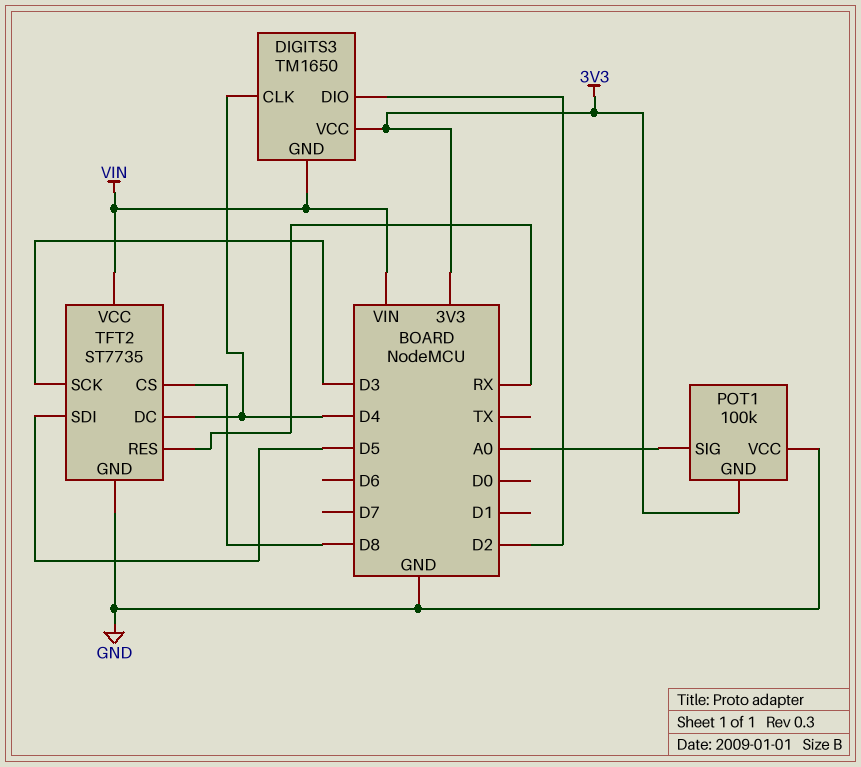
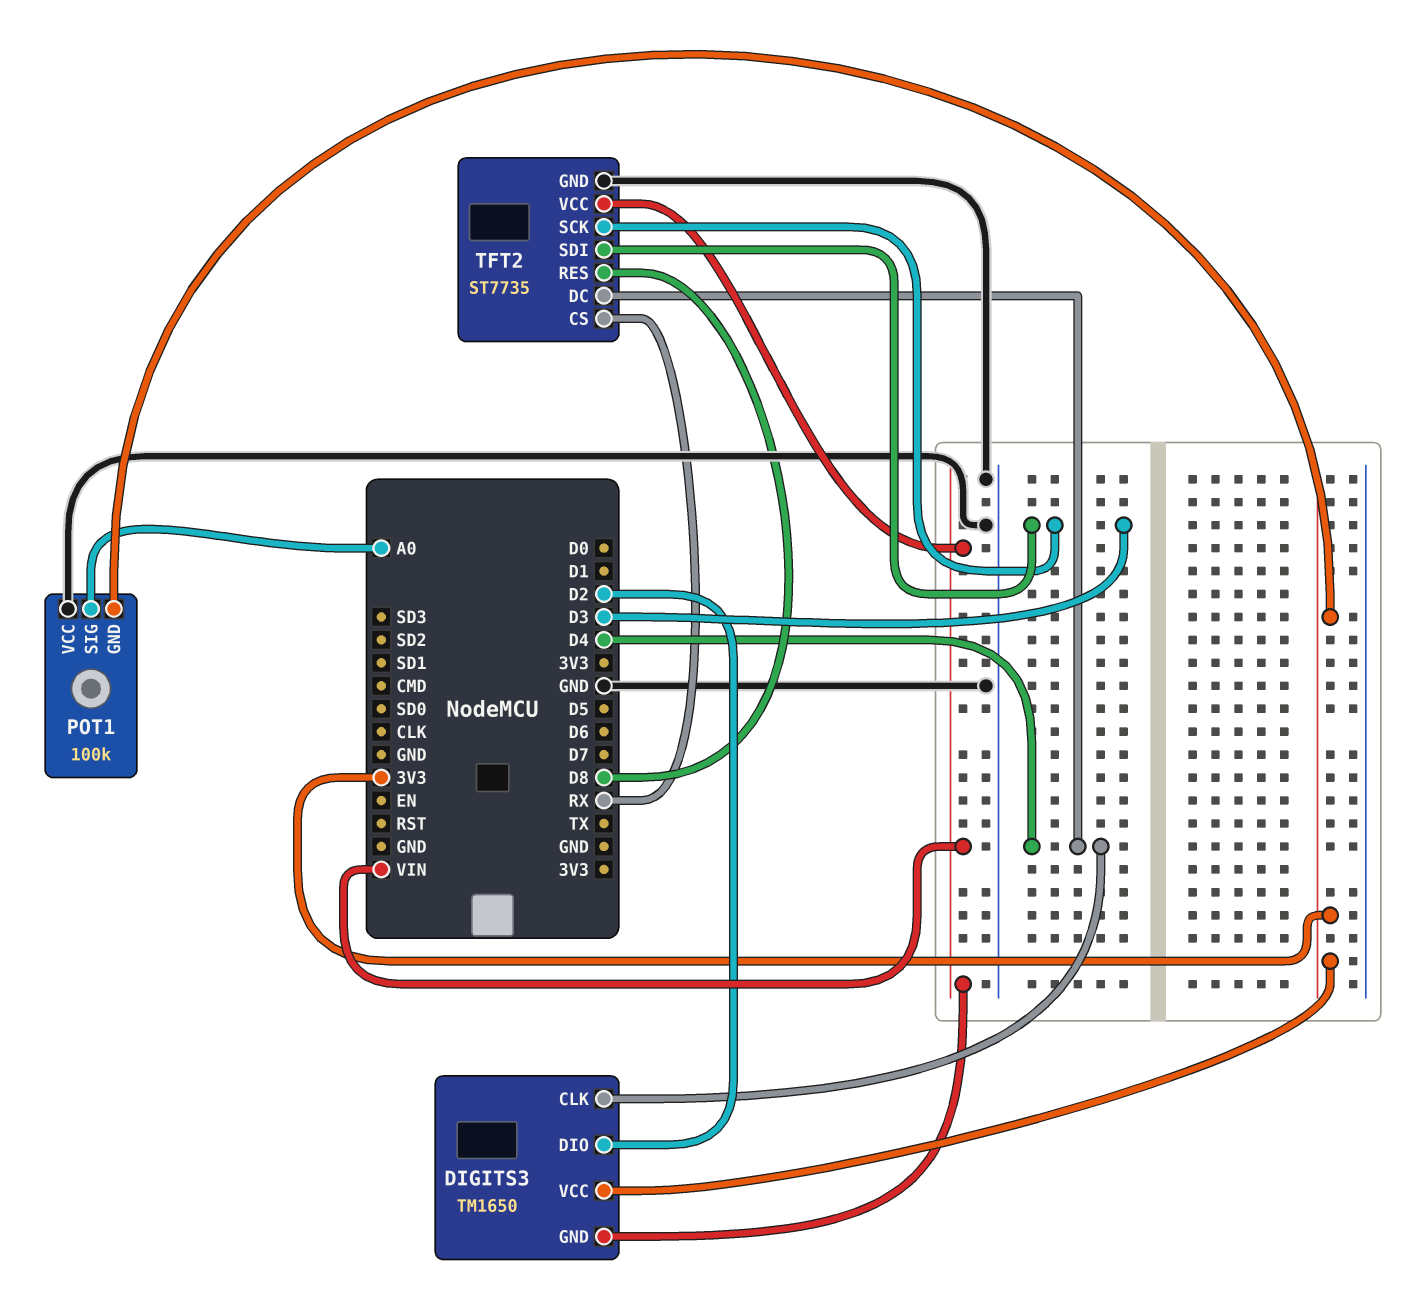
TFT2 pin CS: D8 -> RX
TFT2 pin RES: RX -> D8
TFT2 pin SDI: D5 -> D3

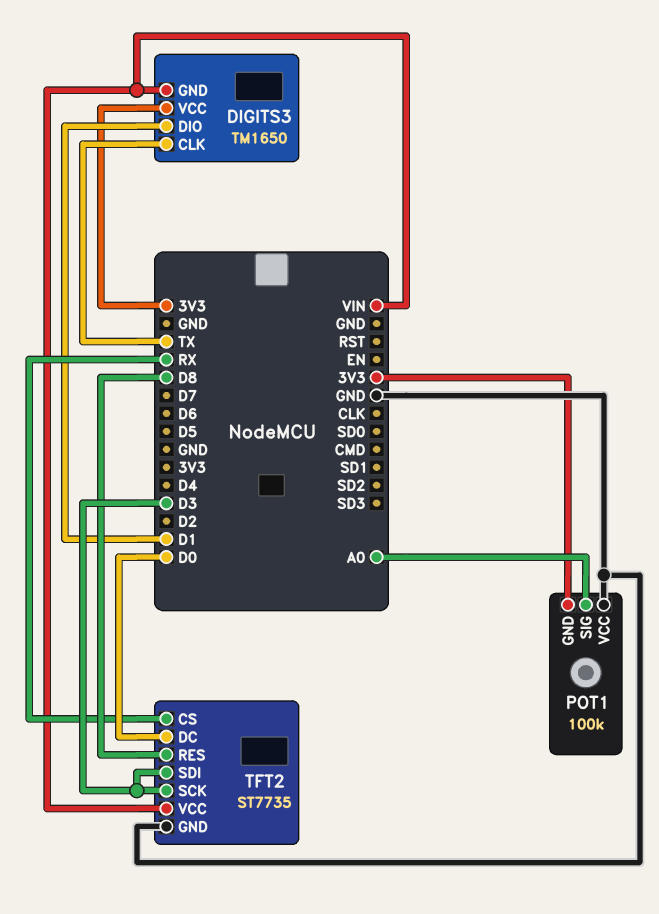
DIGITS3 pin CLK: D4 -> TX
DIGITS3 pin DIO: D2 -> D1
TFT2 pin DC: D4 -> D0

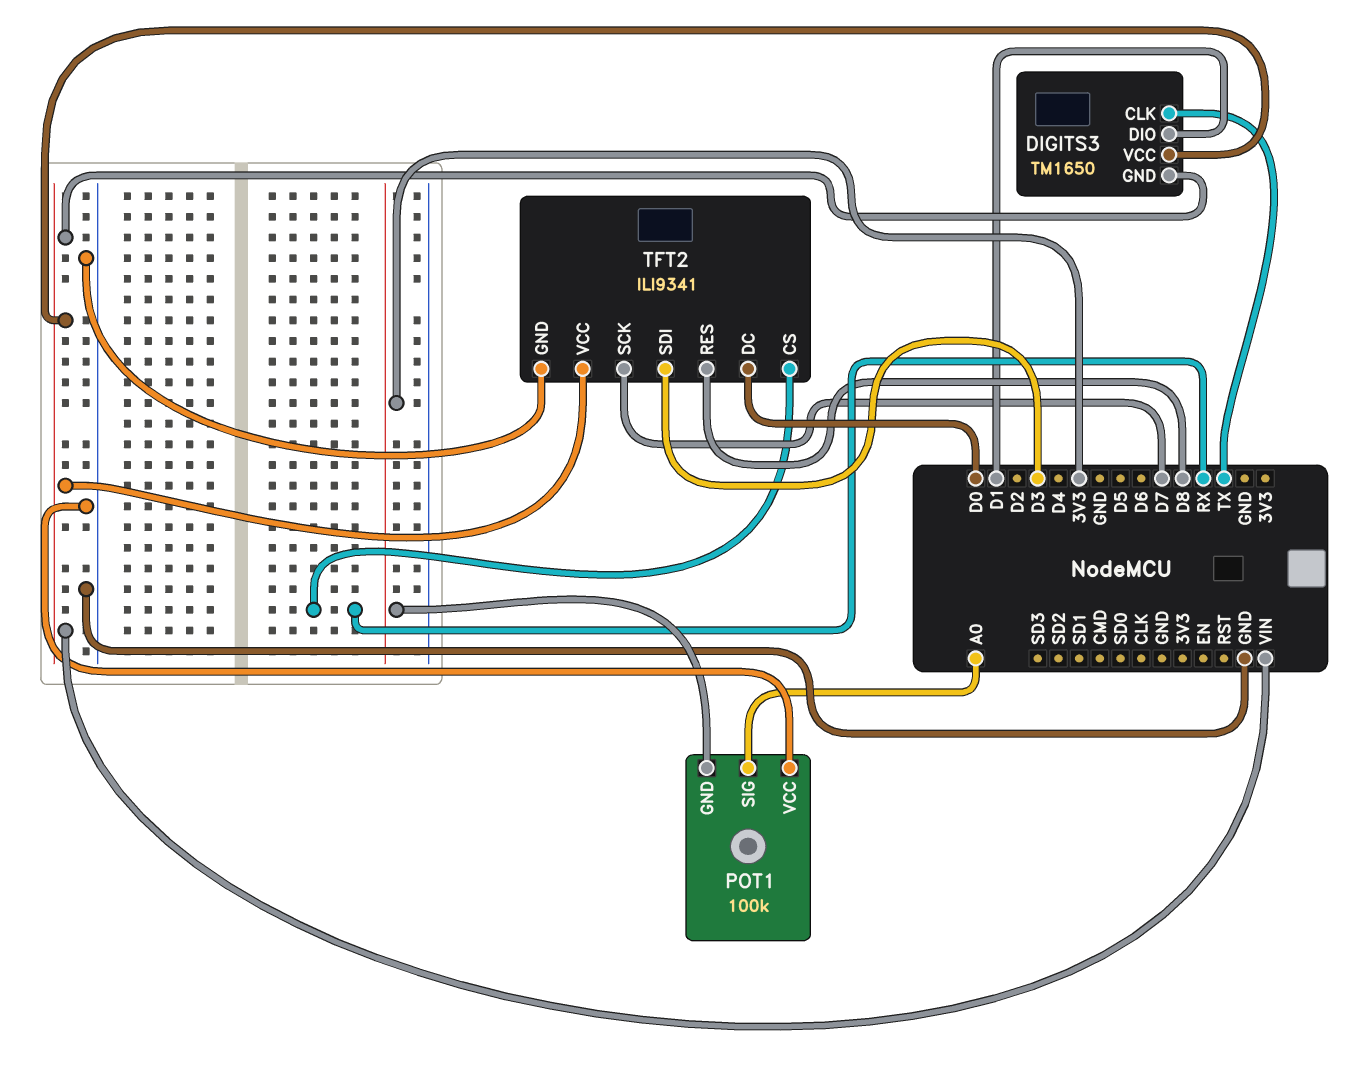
DIGITS3 pin VCC: 3V3 -> VIN
TFT2: ST7735 -> ILI9341
TFT2 pin SCK: D3 -> D7

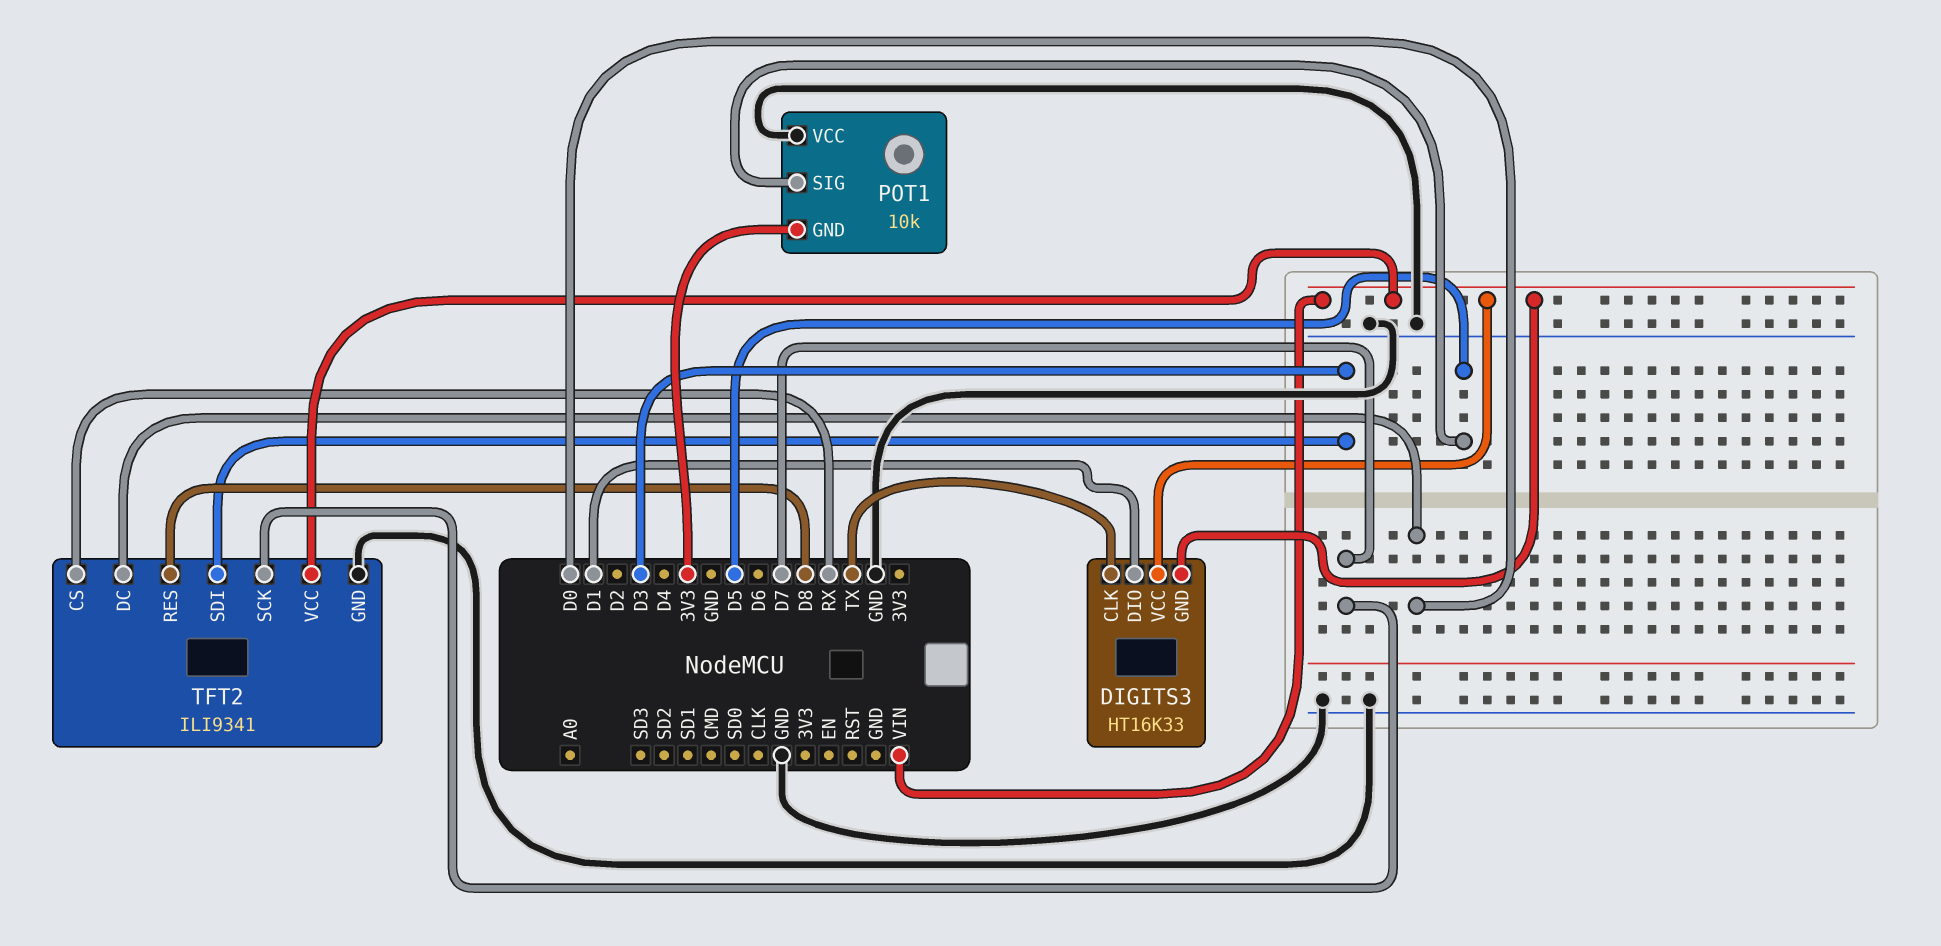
DIGITS3: TM1650 -> HT16K33
POT1: 100k -> 10k
POT1 pin SIG: A0 -> D5

